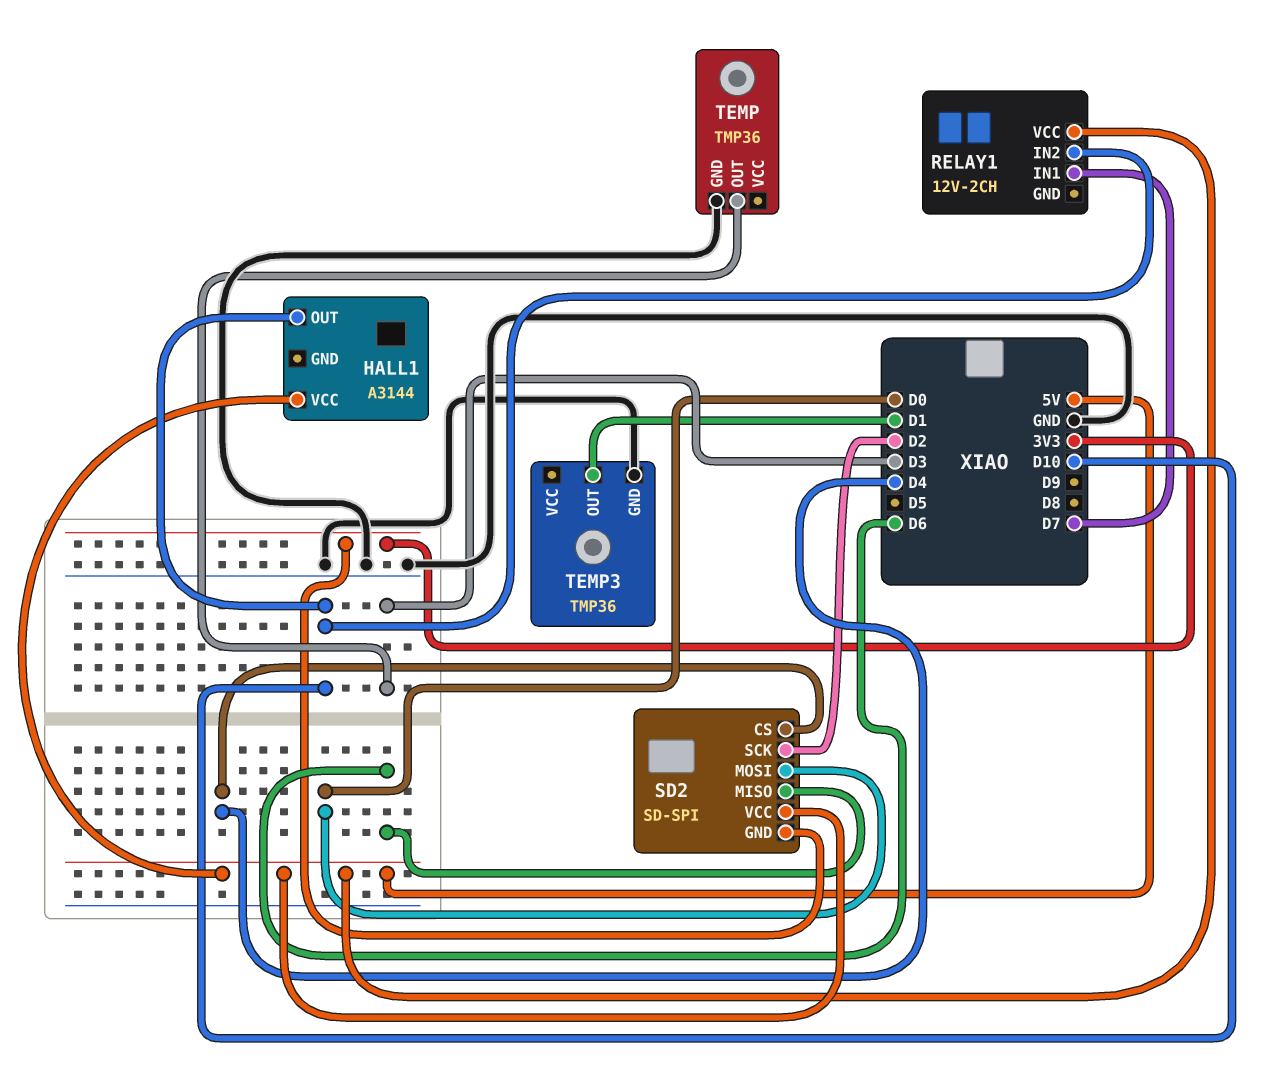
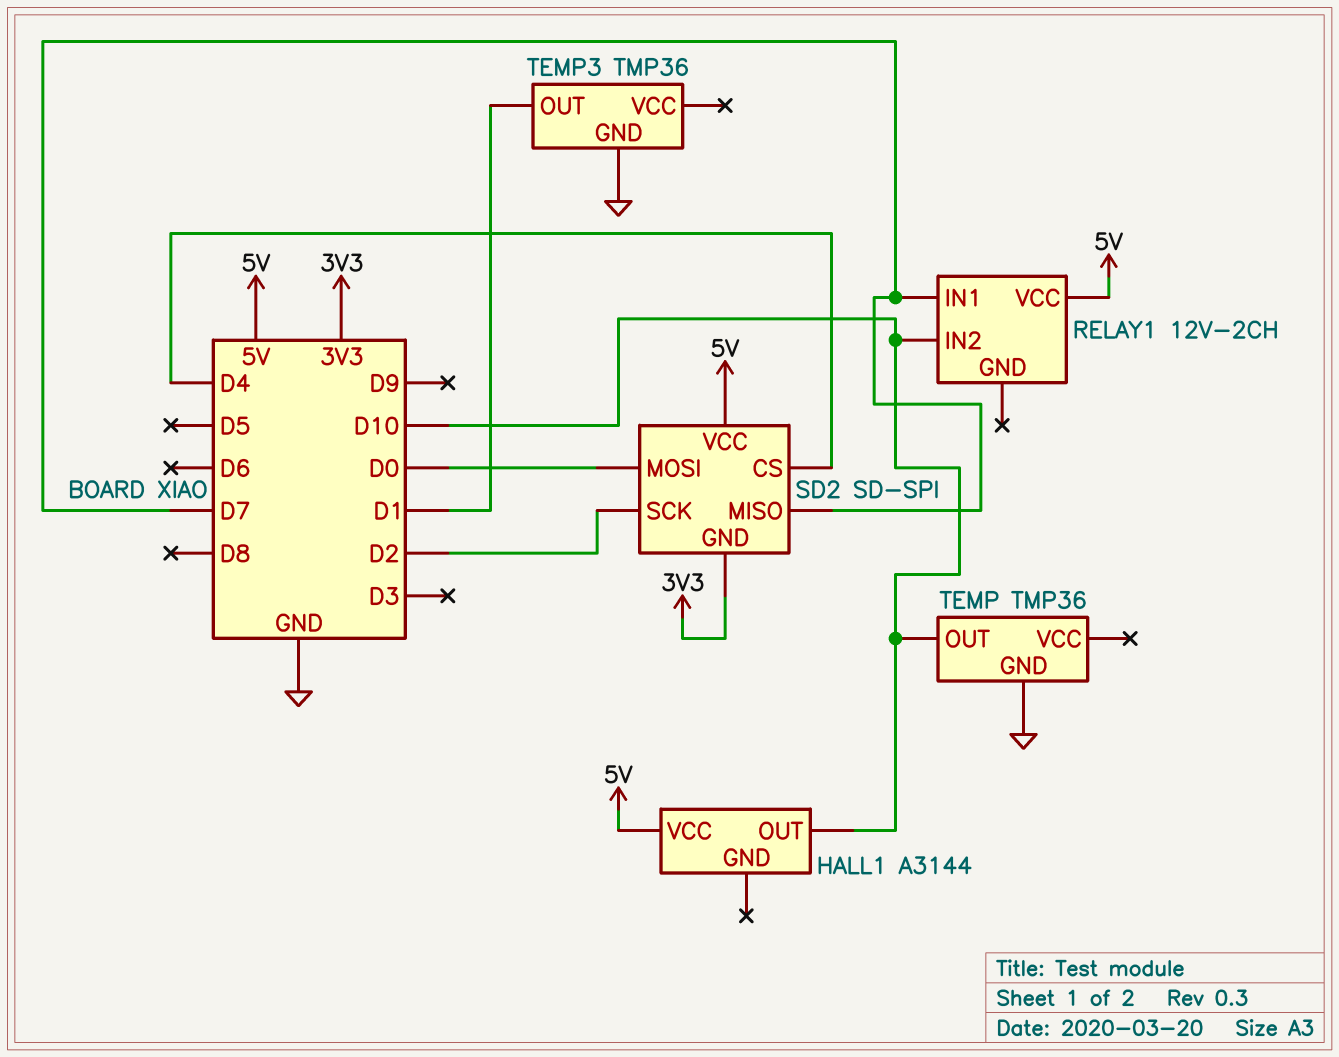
SD2 pin MISO: D6 -> D7
TEMP pin OUT: D3 -> D10

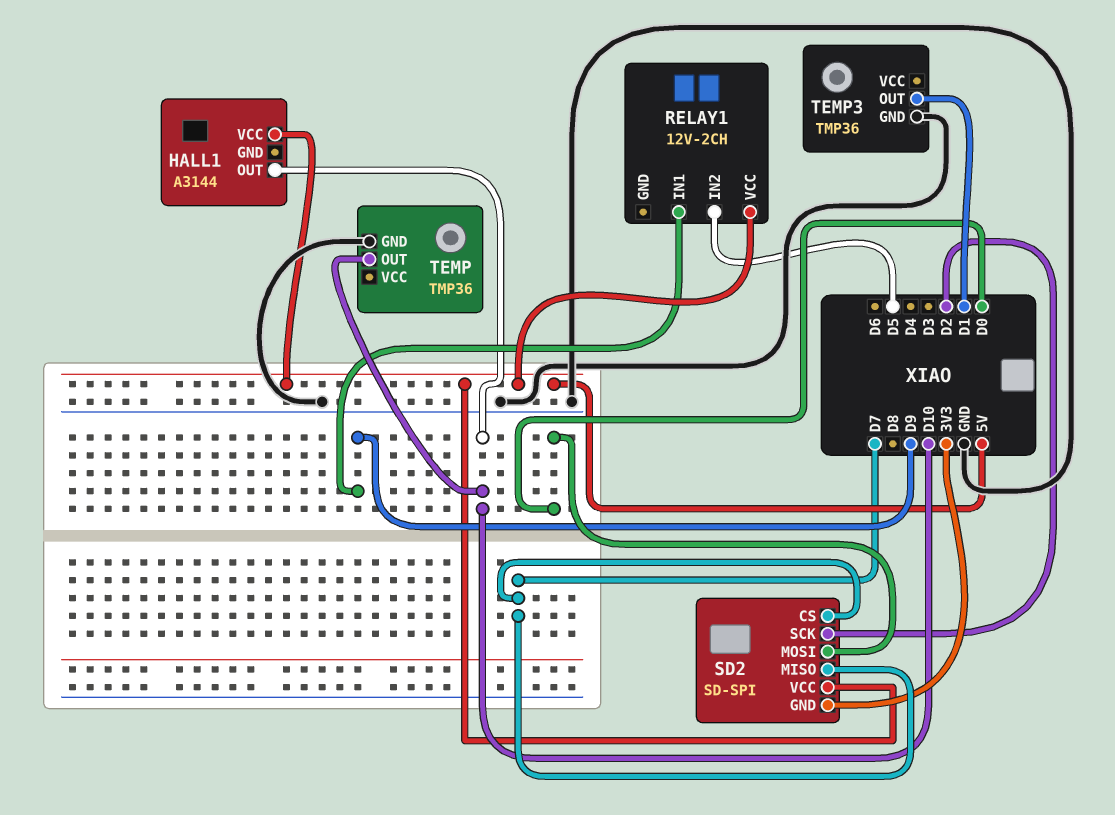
RELAY1 pin IN1: D7 -> D9
RELAY1 pin IN2: D10 -> D5
SD2 pin CS: D4 -> D7

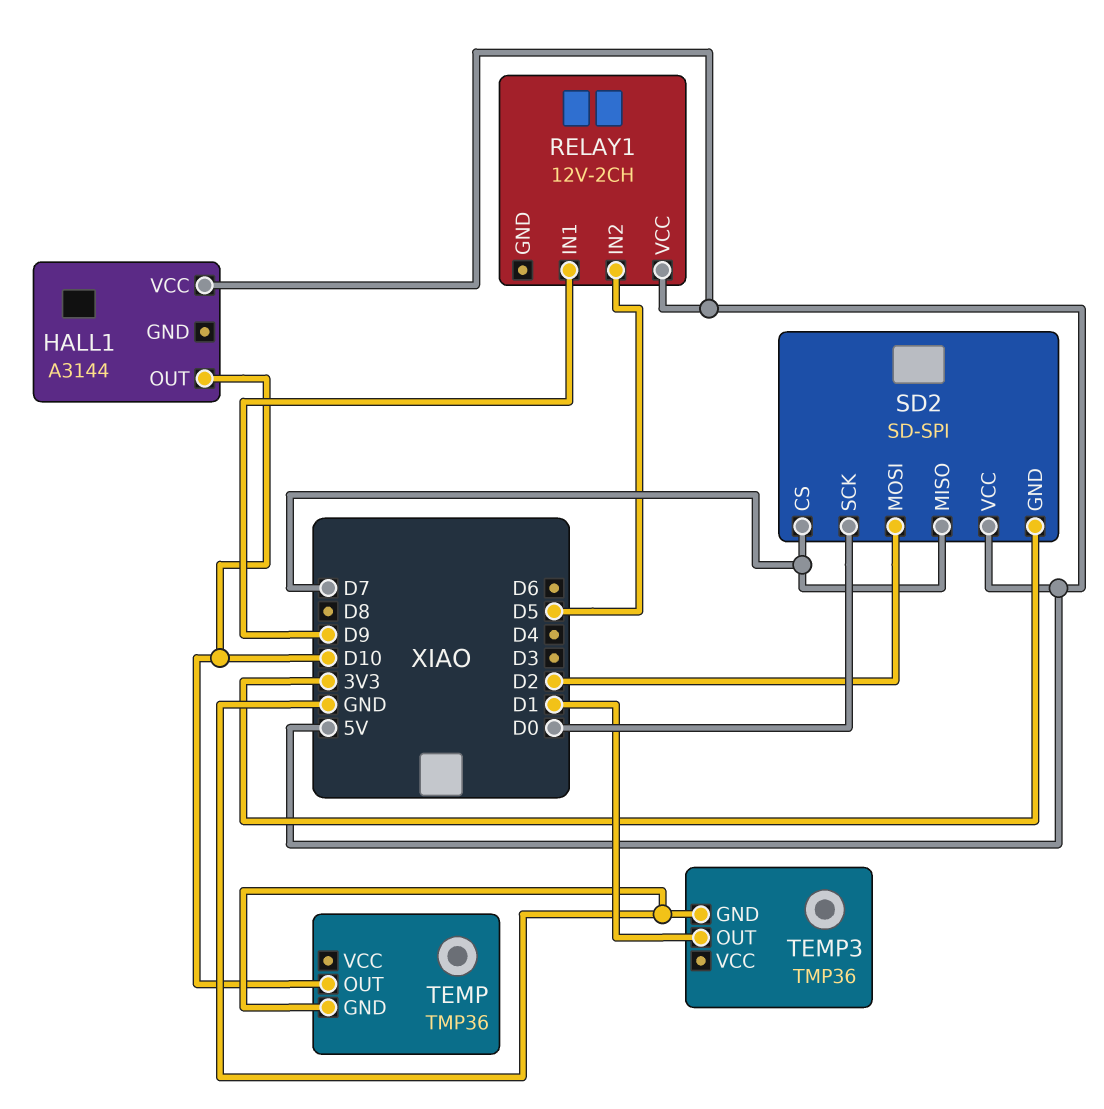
SD2 pin MOSI: D0 -> D2
SD2 pin SCK: D2 -> D0

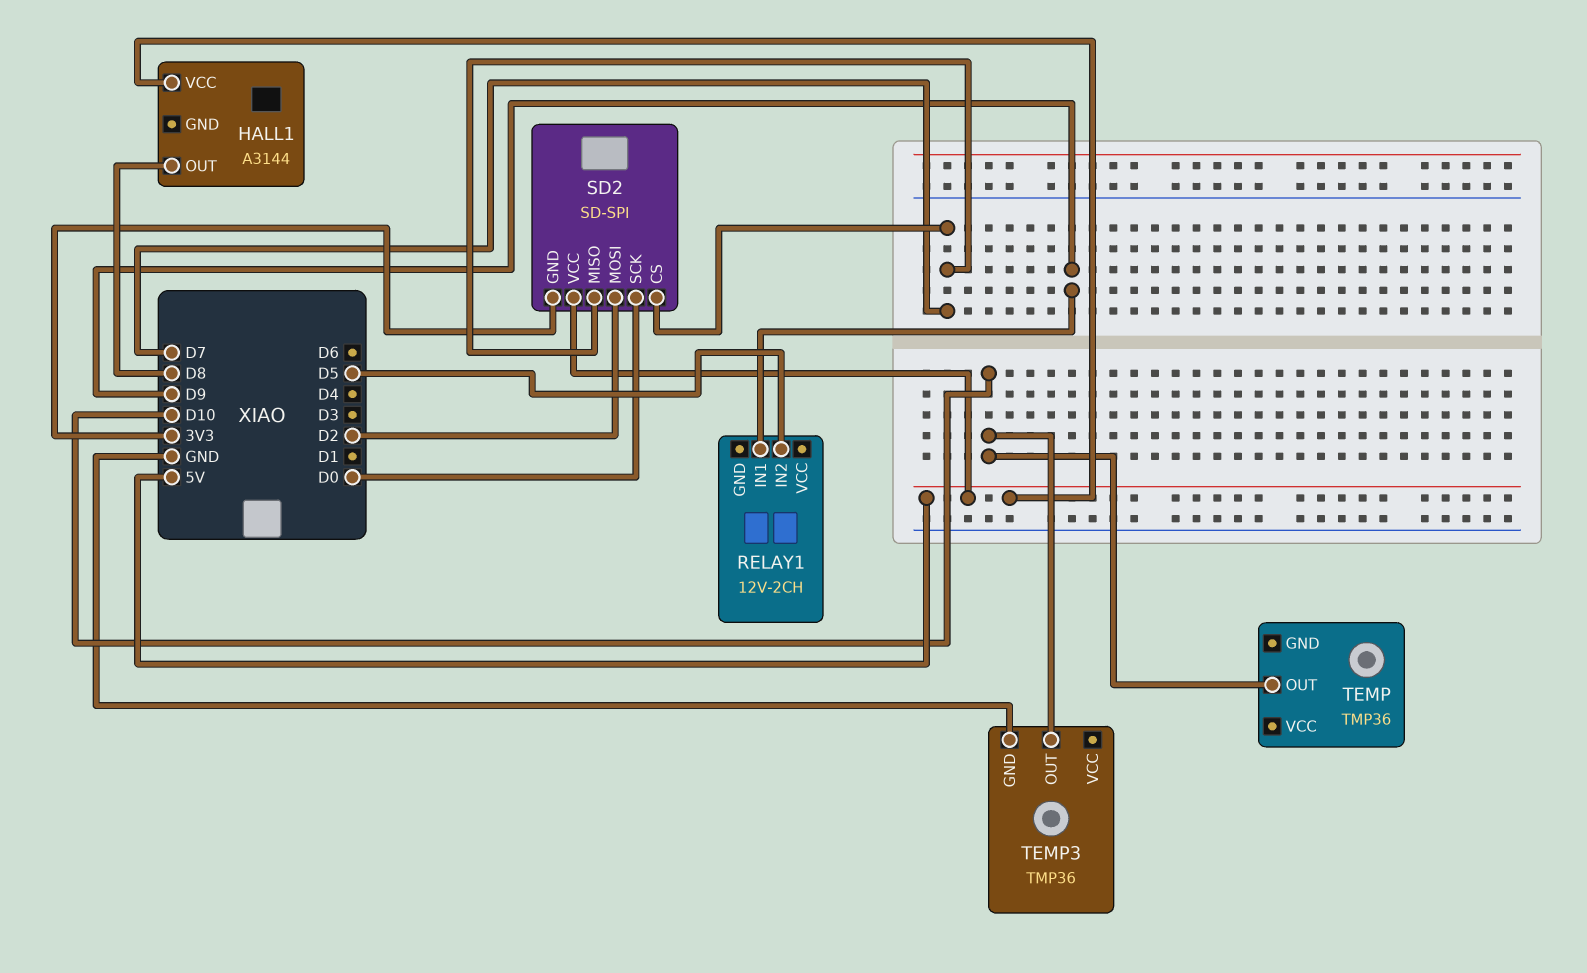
HALL1 pin OUT: D10 -> D8
RELAY1 pin VCC: 5V -> none
TEMP pin GND: GND -> none
TEMP3 pin OUT: D1 -> D10

